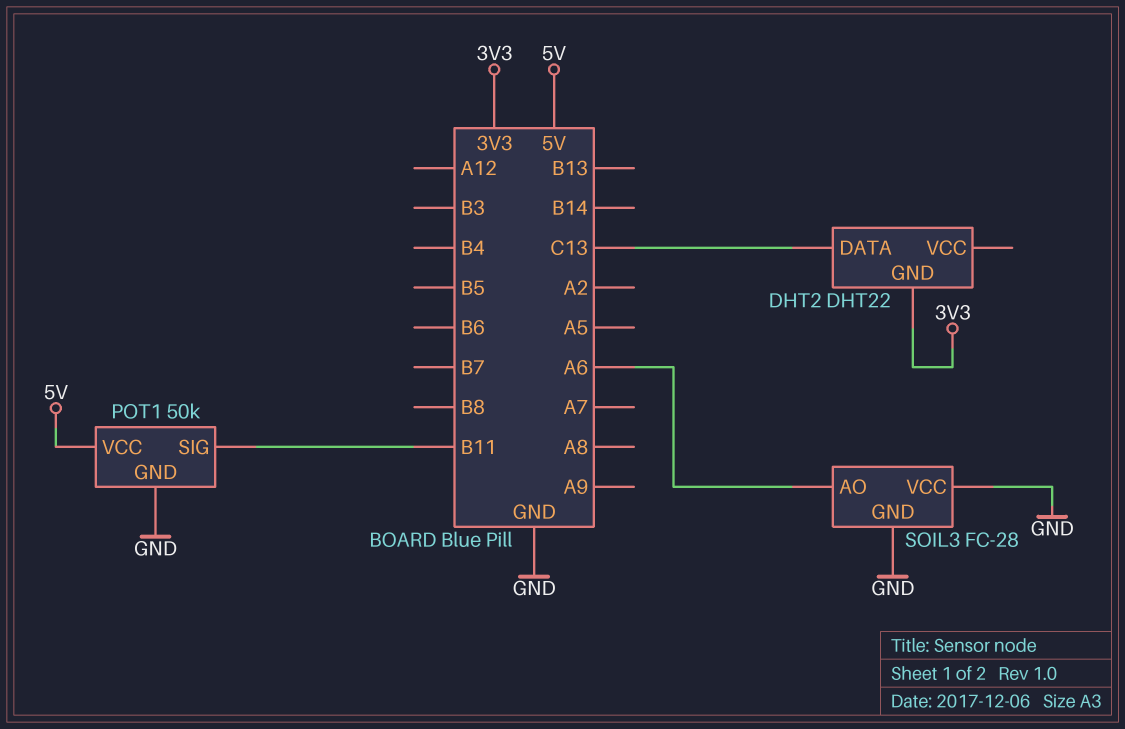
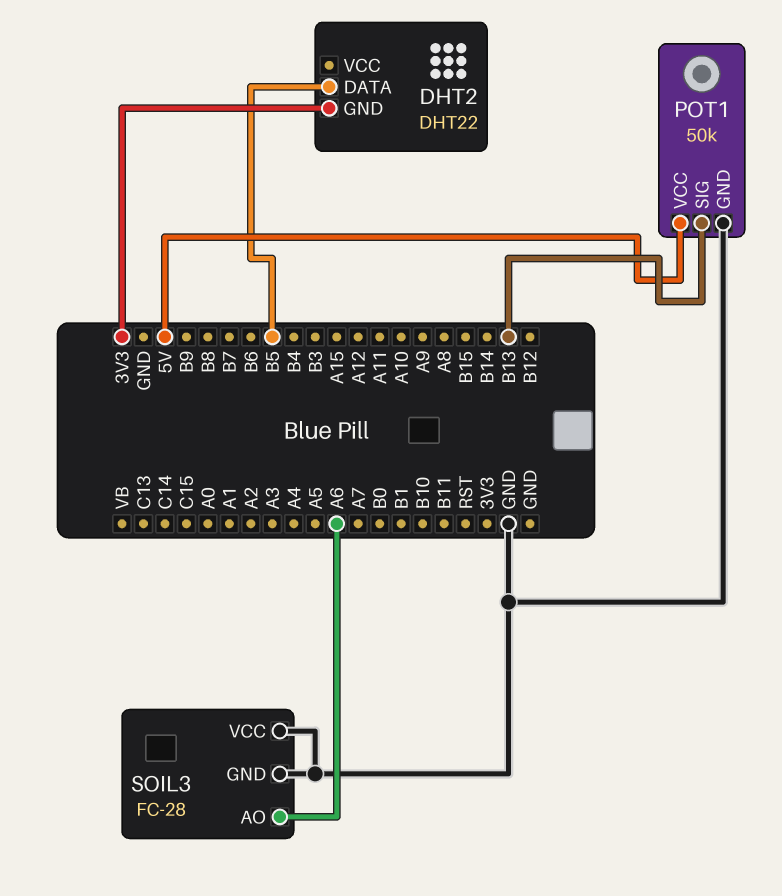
DHT2 pin DATA: C13 -> B5
POT1 pin SIG: B11 -> B13

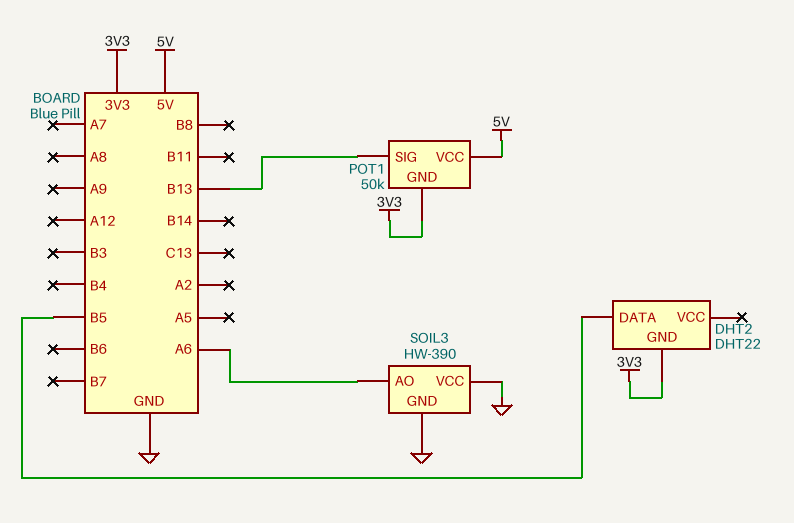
POT1 pin GND: GND -> 3V3
SOIL3: FC-28 -> HW-390

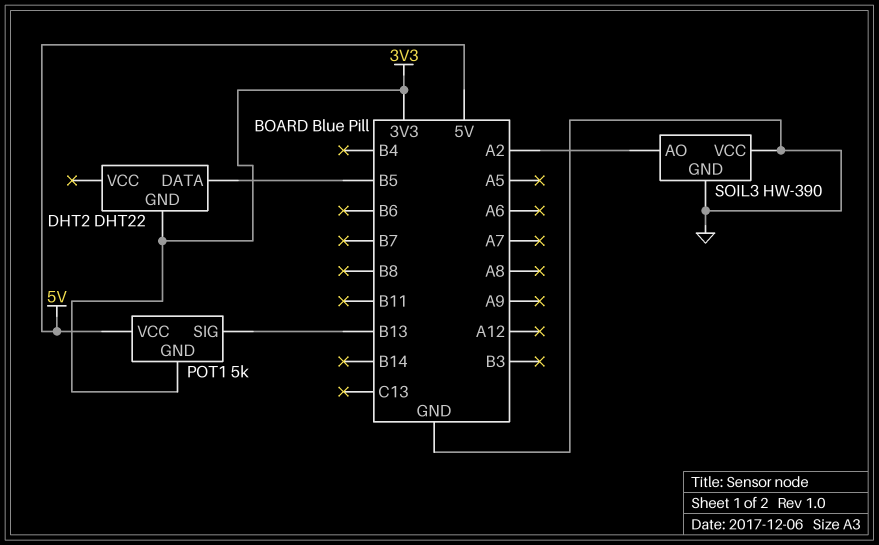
POT1: 50k -> 5k
SOIL3 pin AO: A6 -> A2

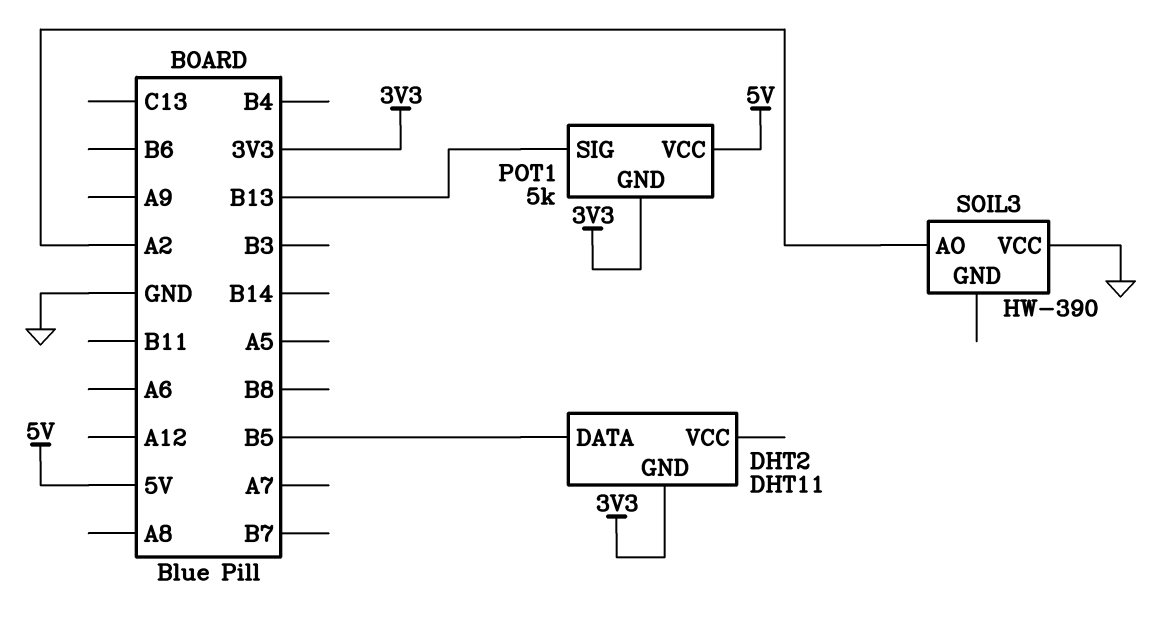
DHT2: DHT22 -> DHT11
SOIL3 pin GND: GND -> none

